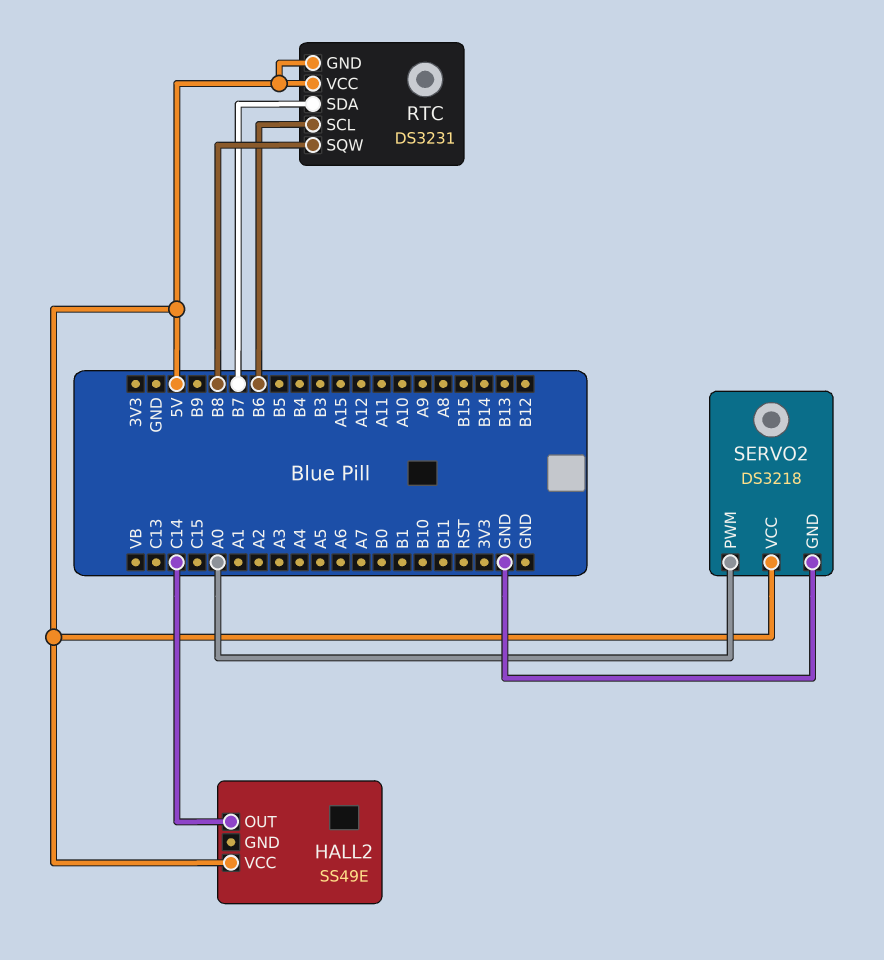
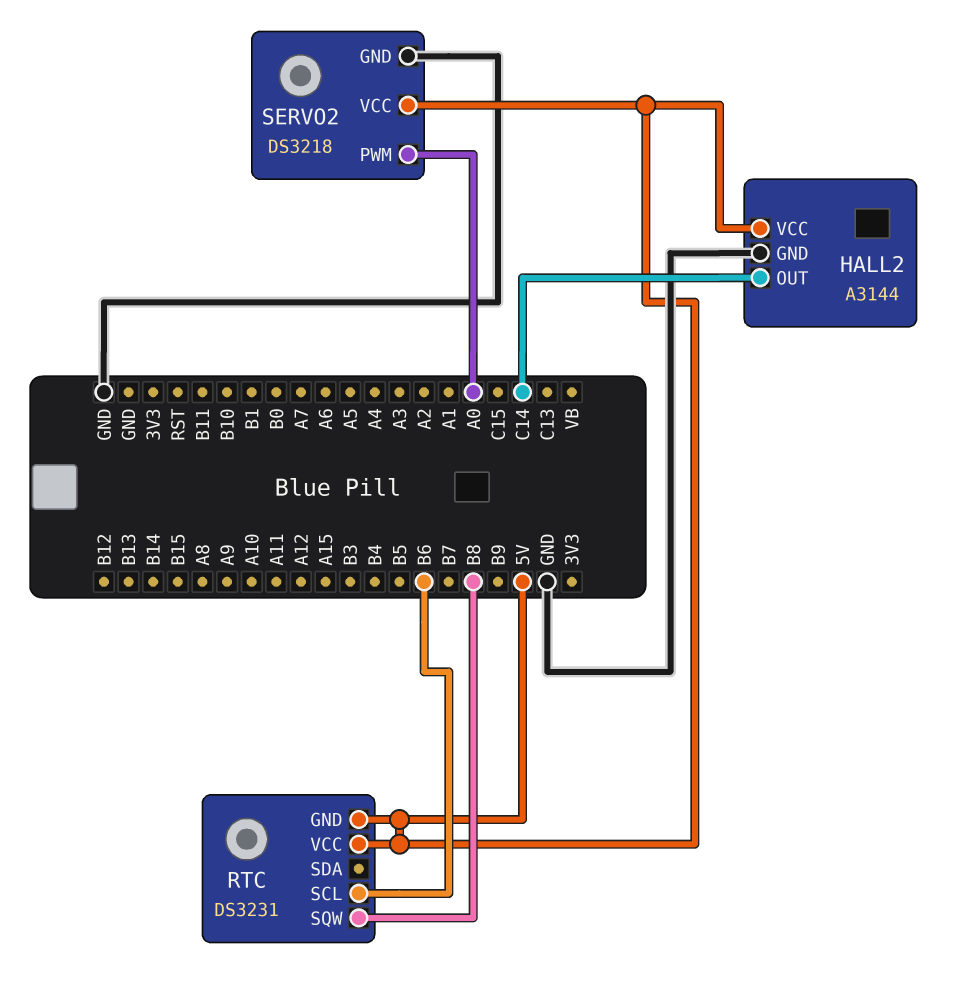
HALL2: SS49E -> A3144
HALL2 pin GND: none -> GND
RTC pin SDA: B7 -> none

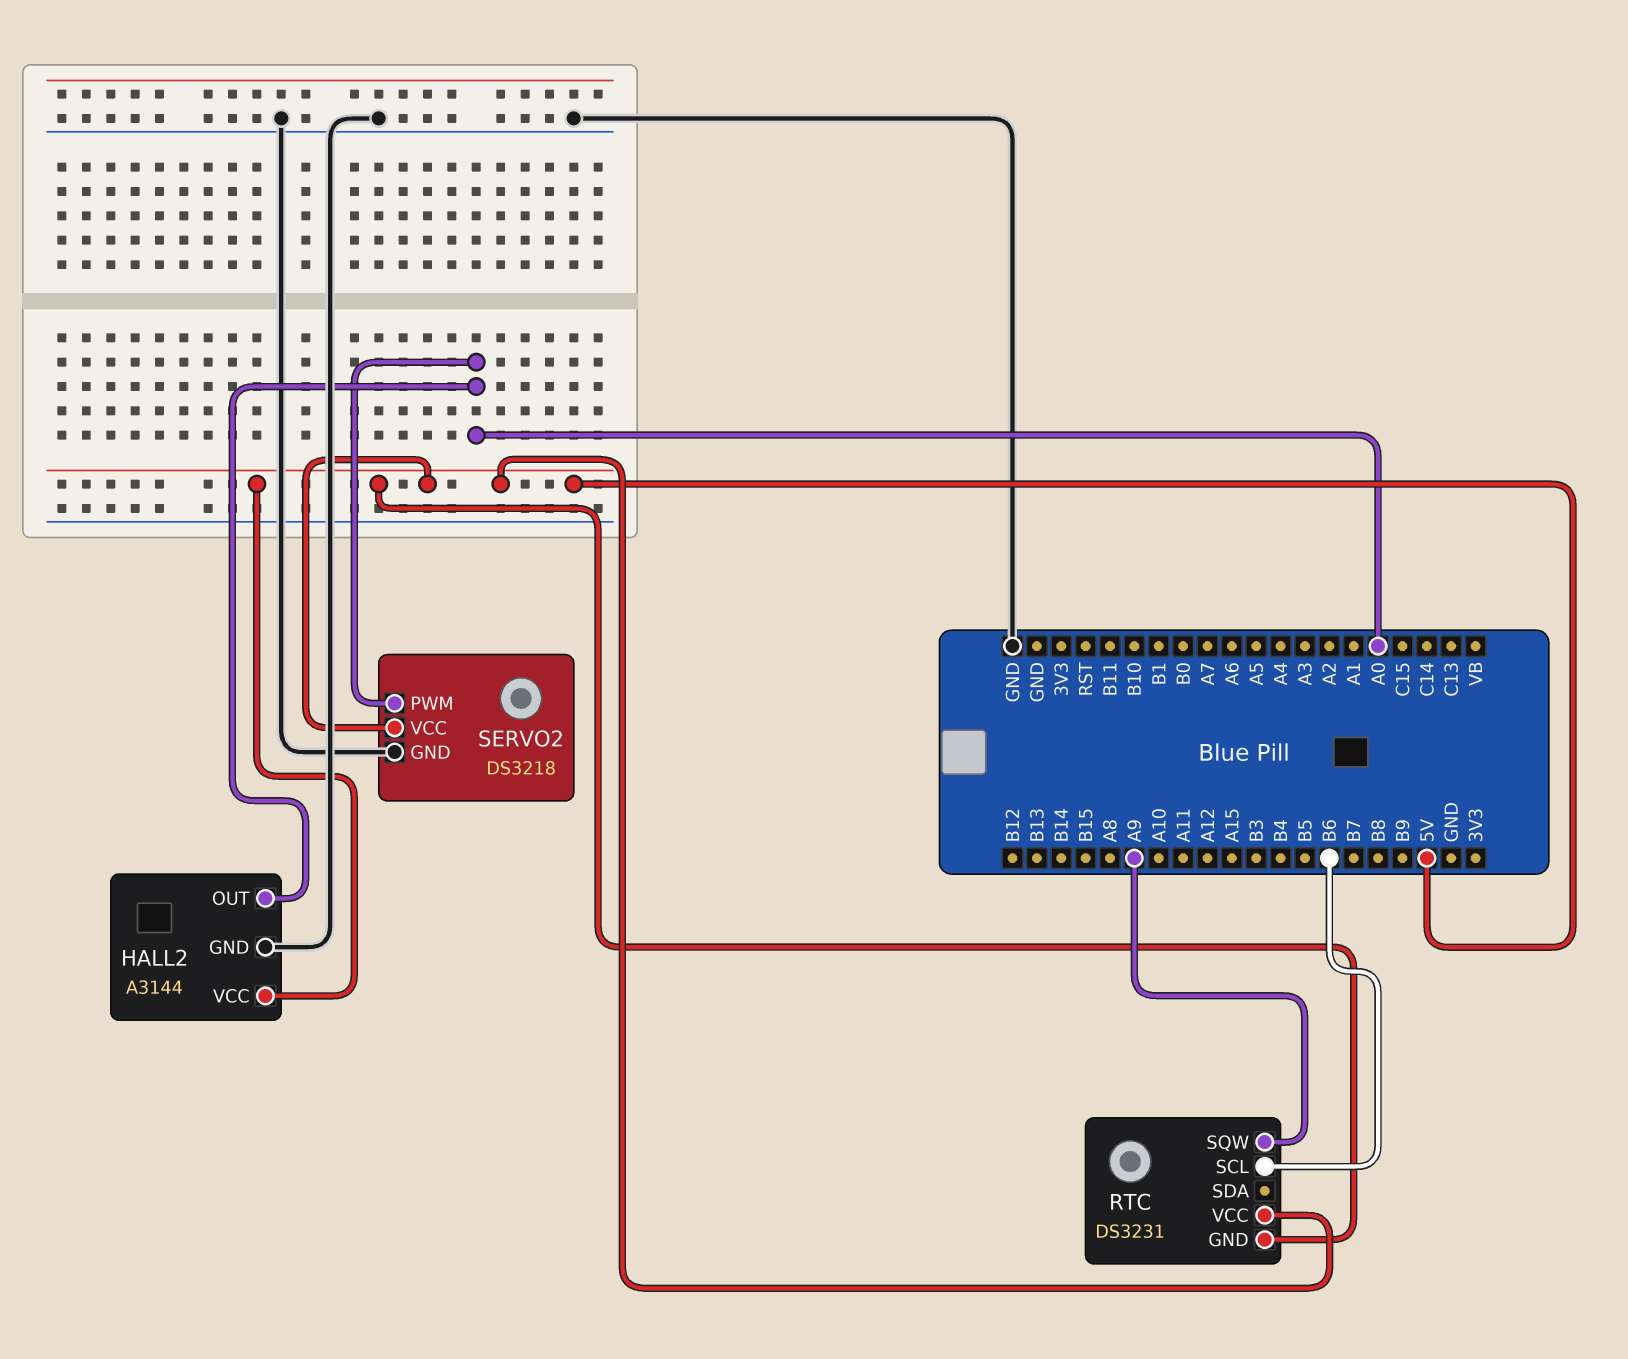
HALL2 pin OUT: C14 -> A0
RTC pin SQW: B8 -> A9

